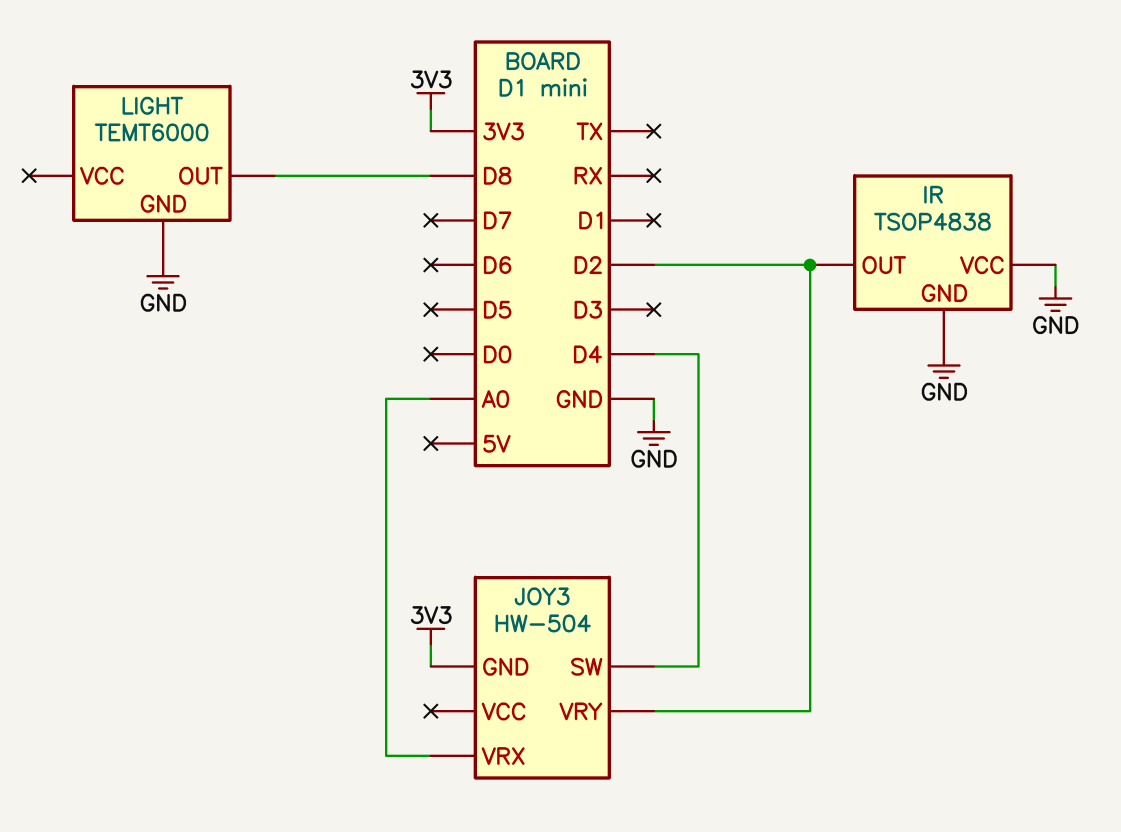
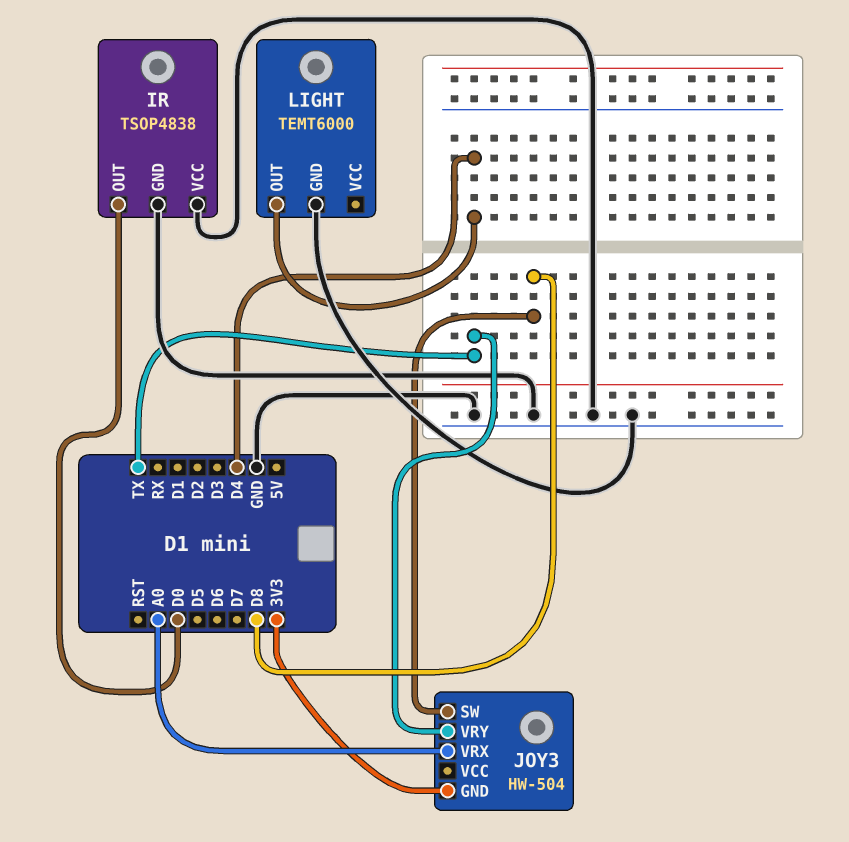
IR pin OUT: D2 -> D0
JOY3 pin SW: D4 -> D8
JOY3 pin VRY: D2 -> TX
LIGHT pin OUT: D8 -> D4

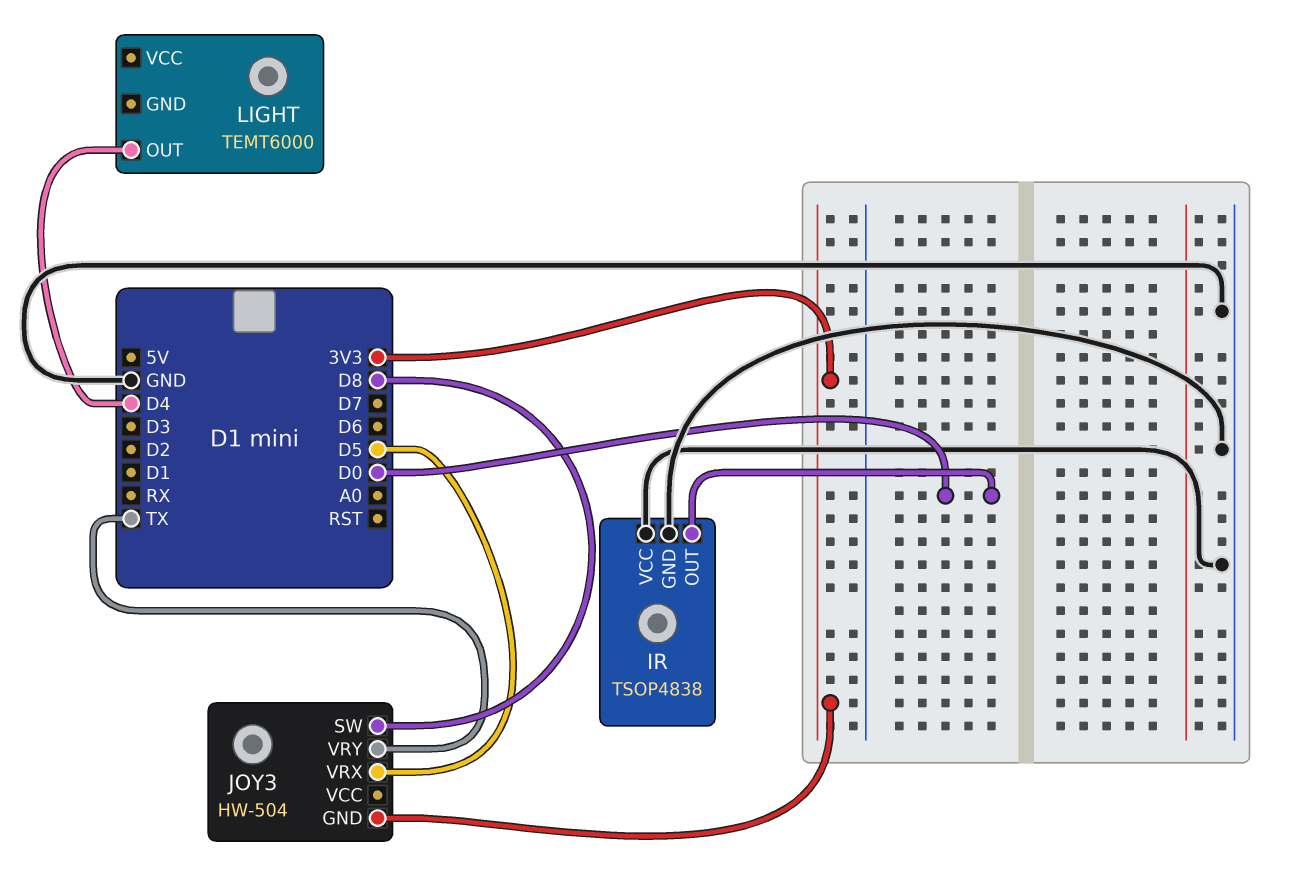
JOY3 pin VRX: A0 -> D5
LIGHT pin GND: GND -> none

